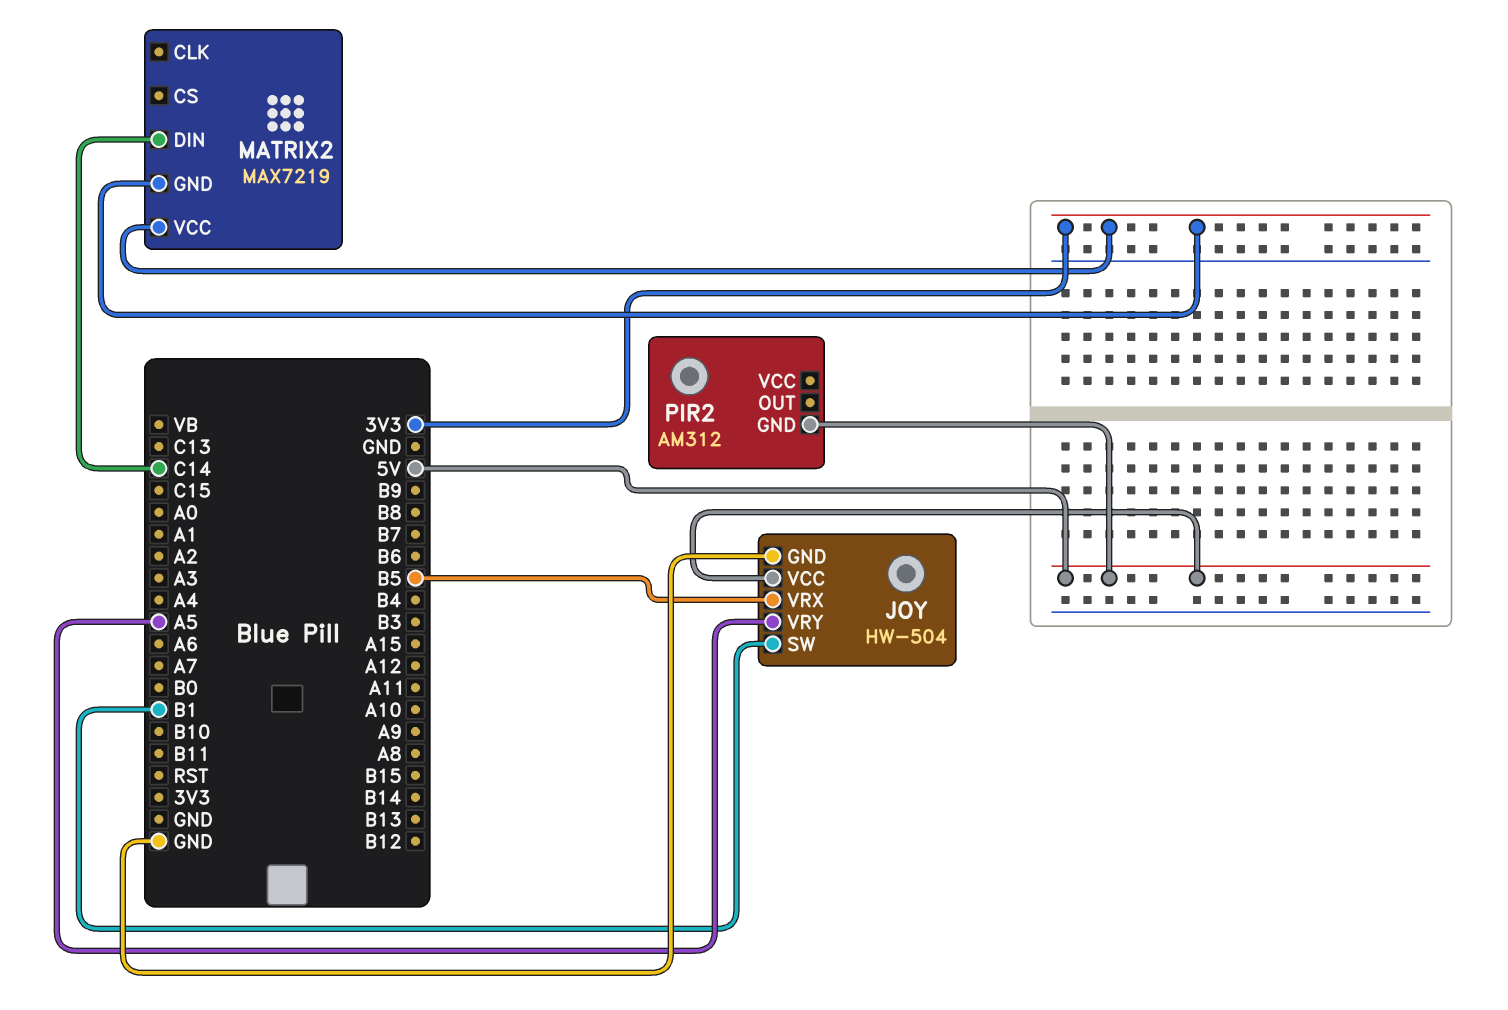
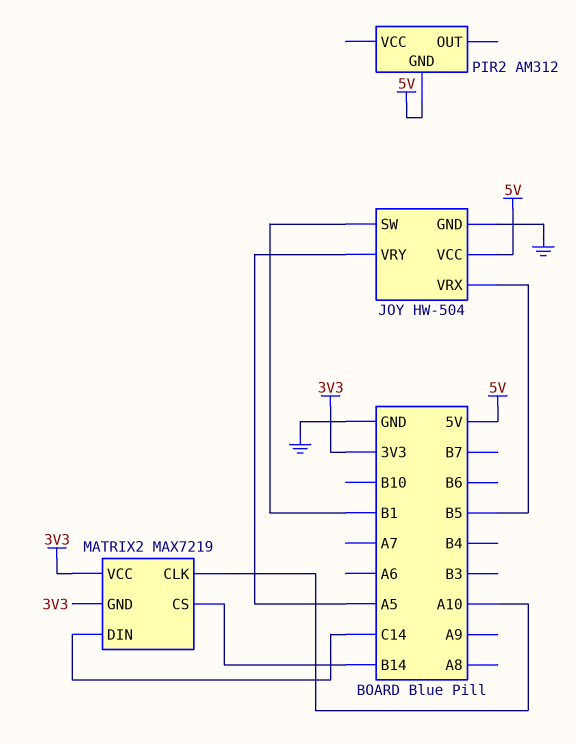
MATRIX2 pin CLK: none -> A10
MATRIX2 pin CS: none -> B14

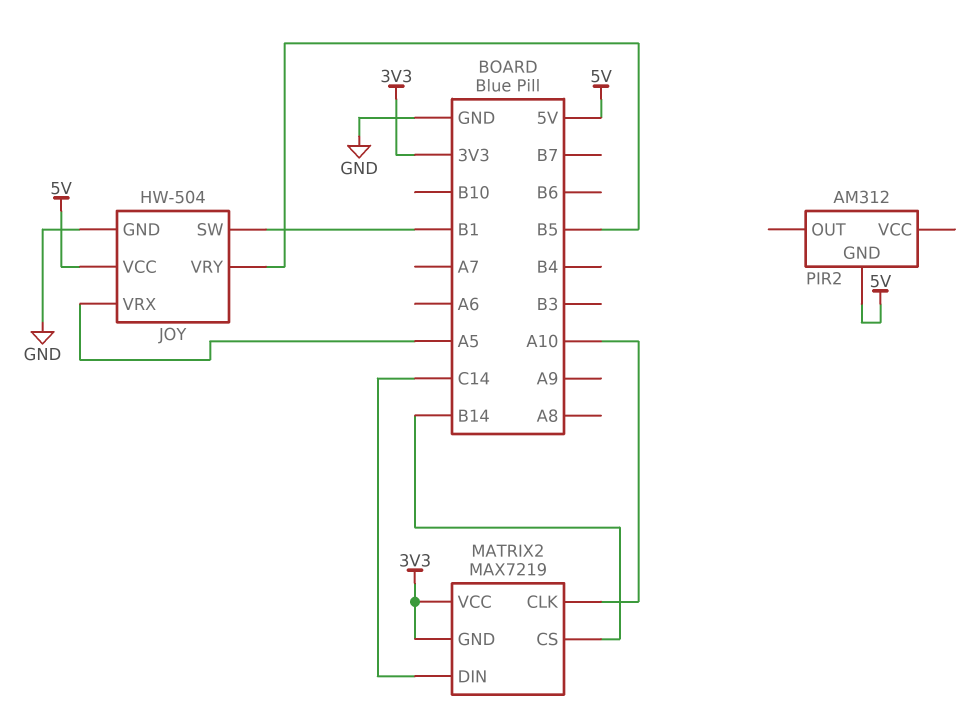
JOY pin VRX: B5 -> A5
JOY pin VRY: A5 -> B5

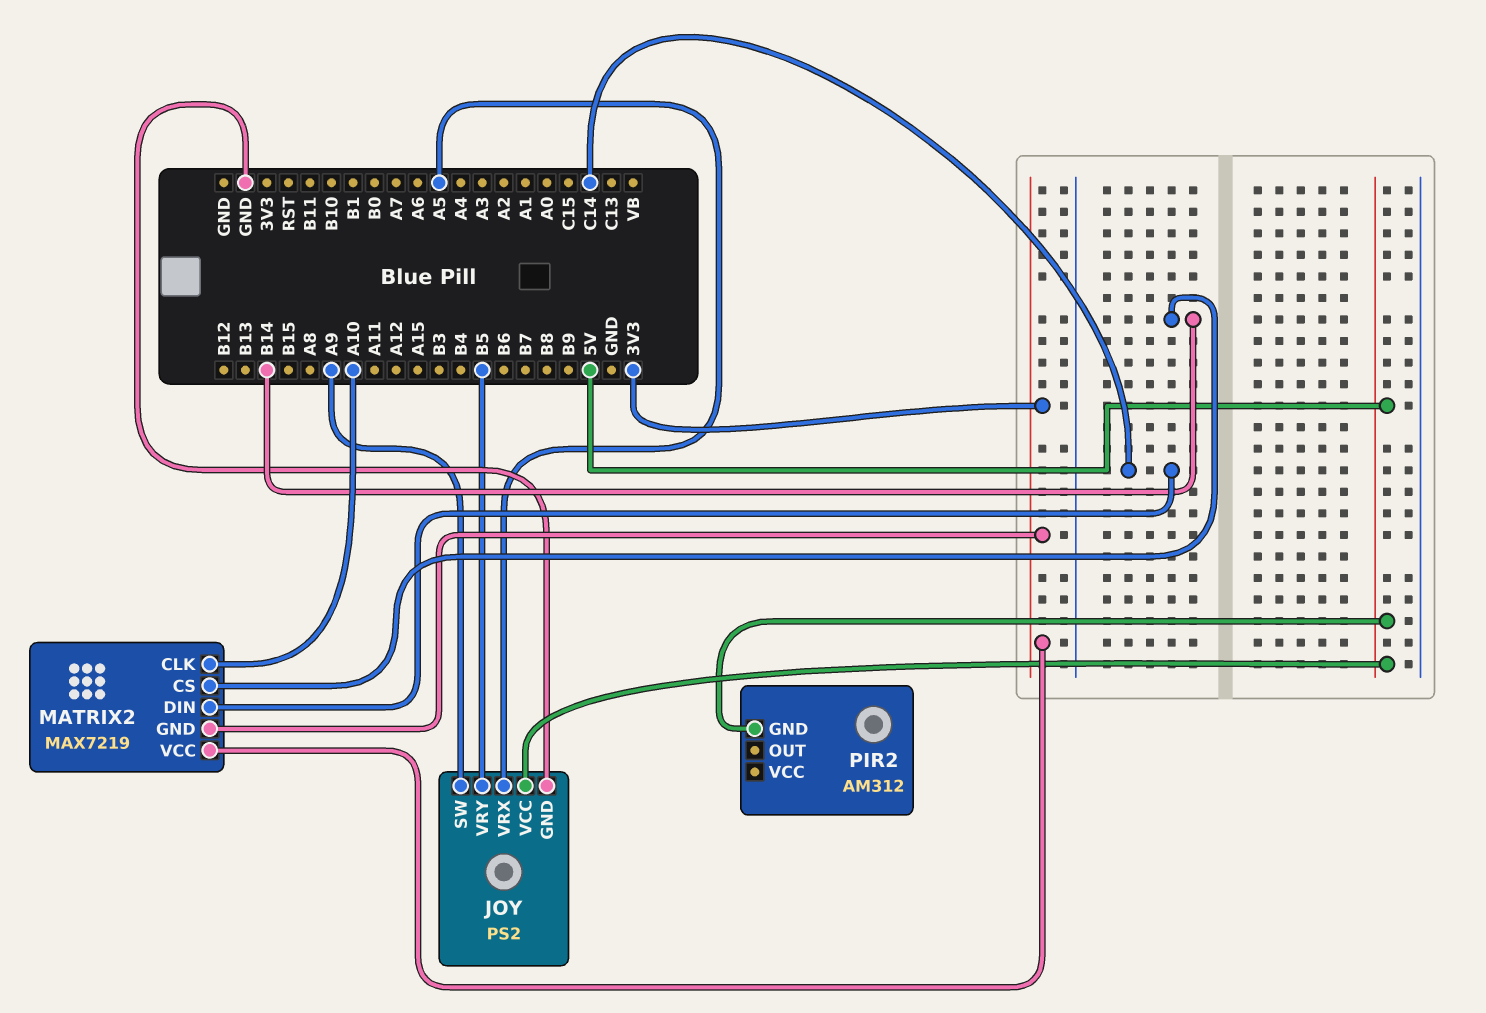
JOY: HW-504 -> PS2
JOY pin SW: B1 -> A9

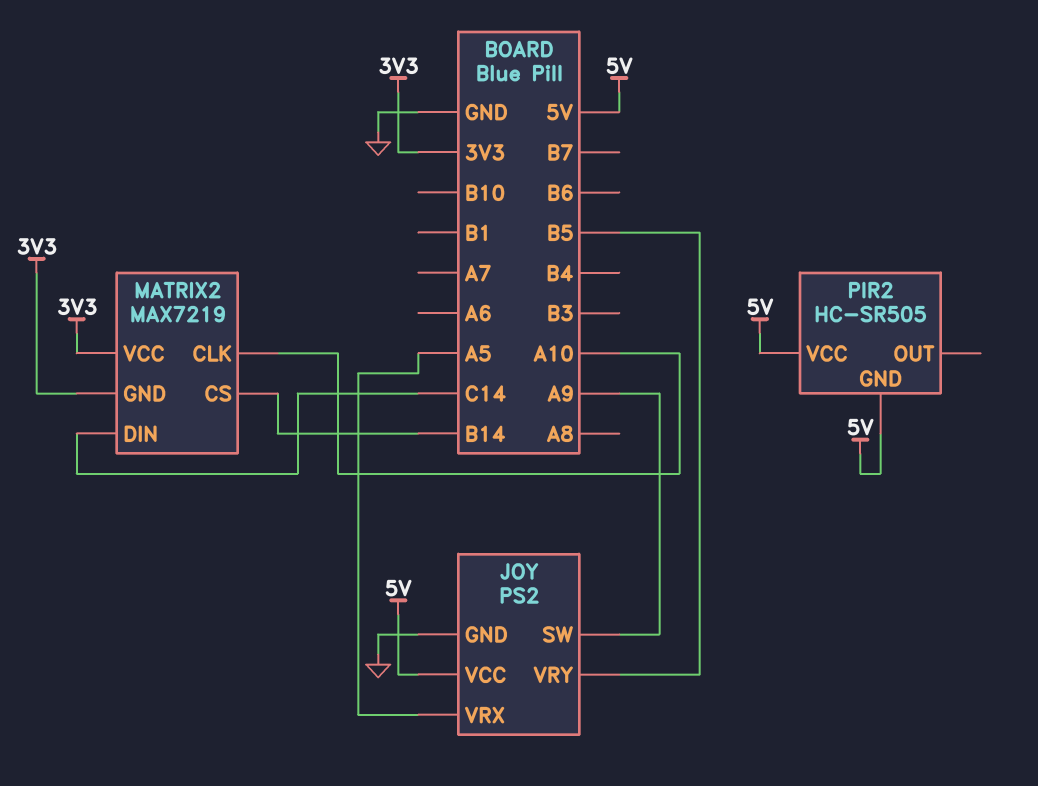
PIR2: AM312 -> HC-SR505
PIR2 pin VCC: none -> 5V

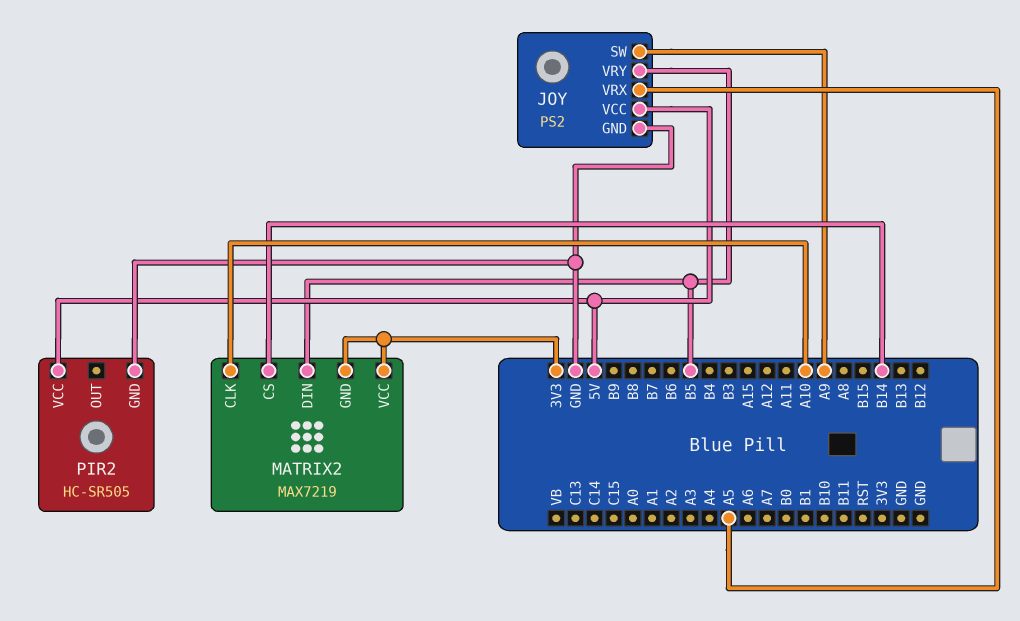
MATRIX2 pin DIN: C14 -> B5
PIR2 pin GND: 5V -> GND

